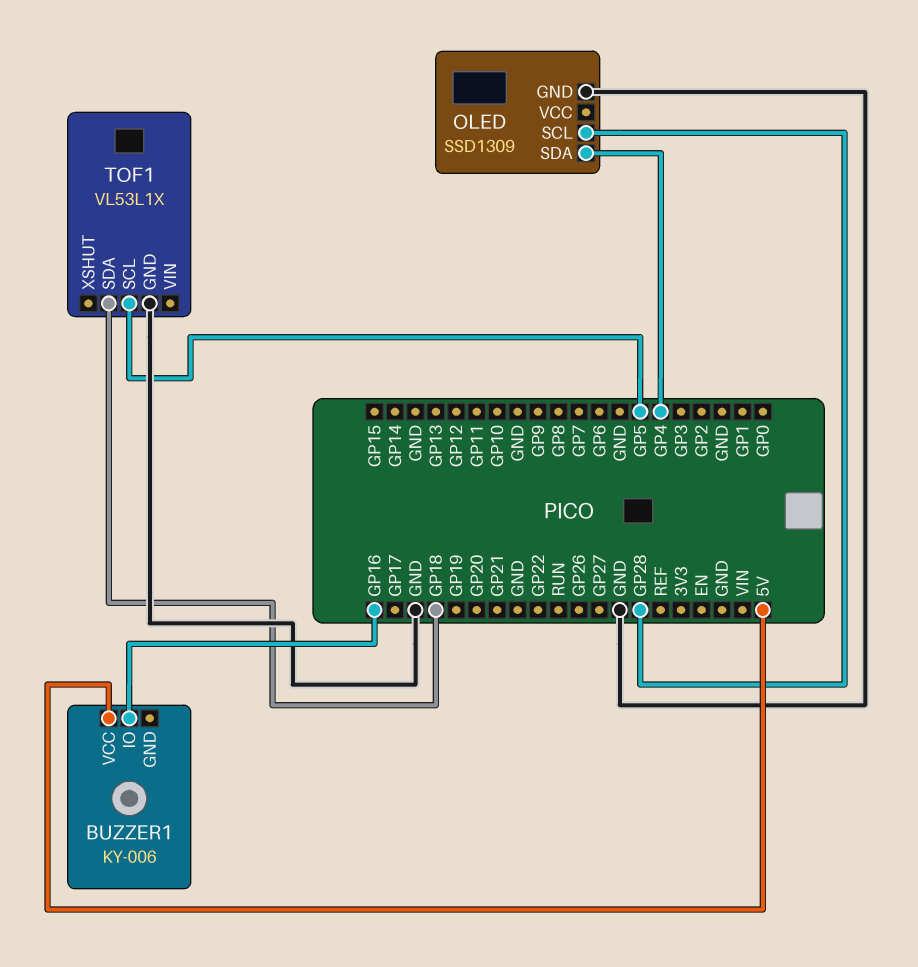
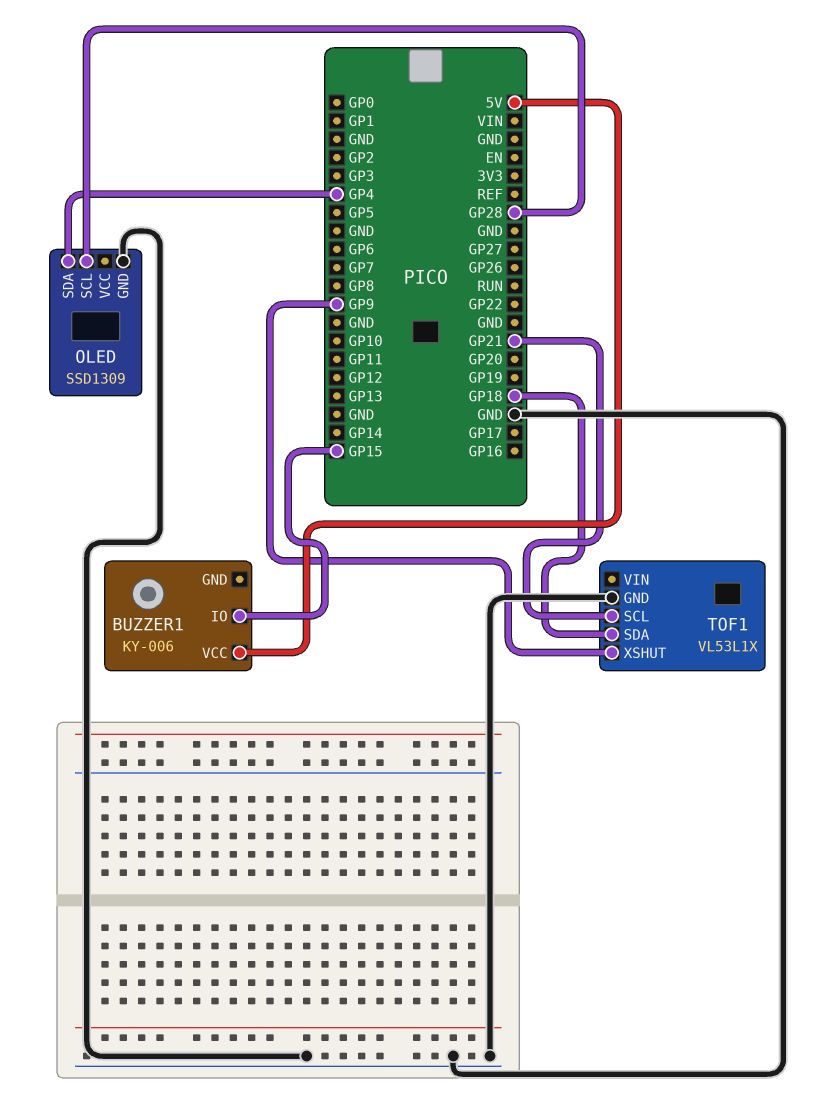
BUZZER1 pin IO: GP16 -> GP15
TOF1 pin SCL: GP5 -> GP21
TOF1 pin XSHUT: none -> GP9

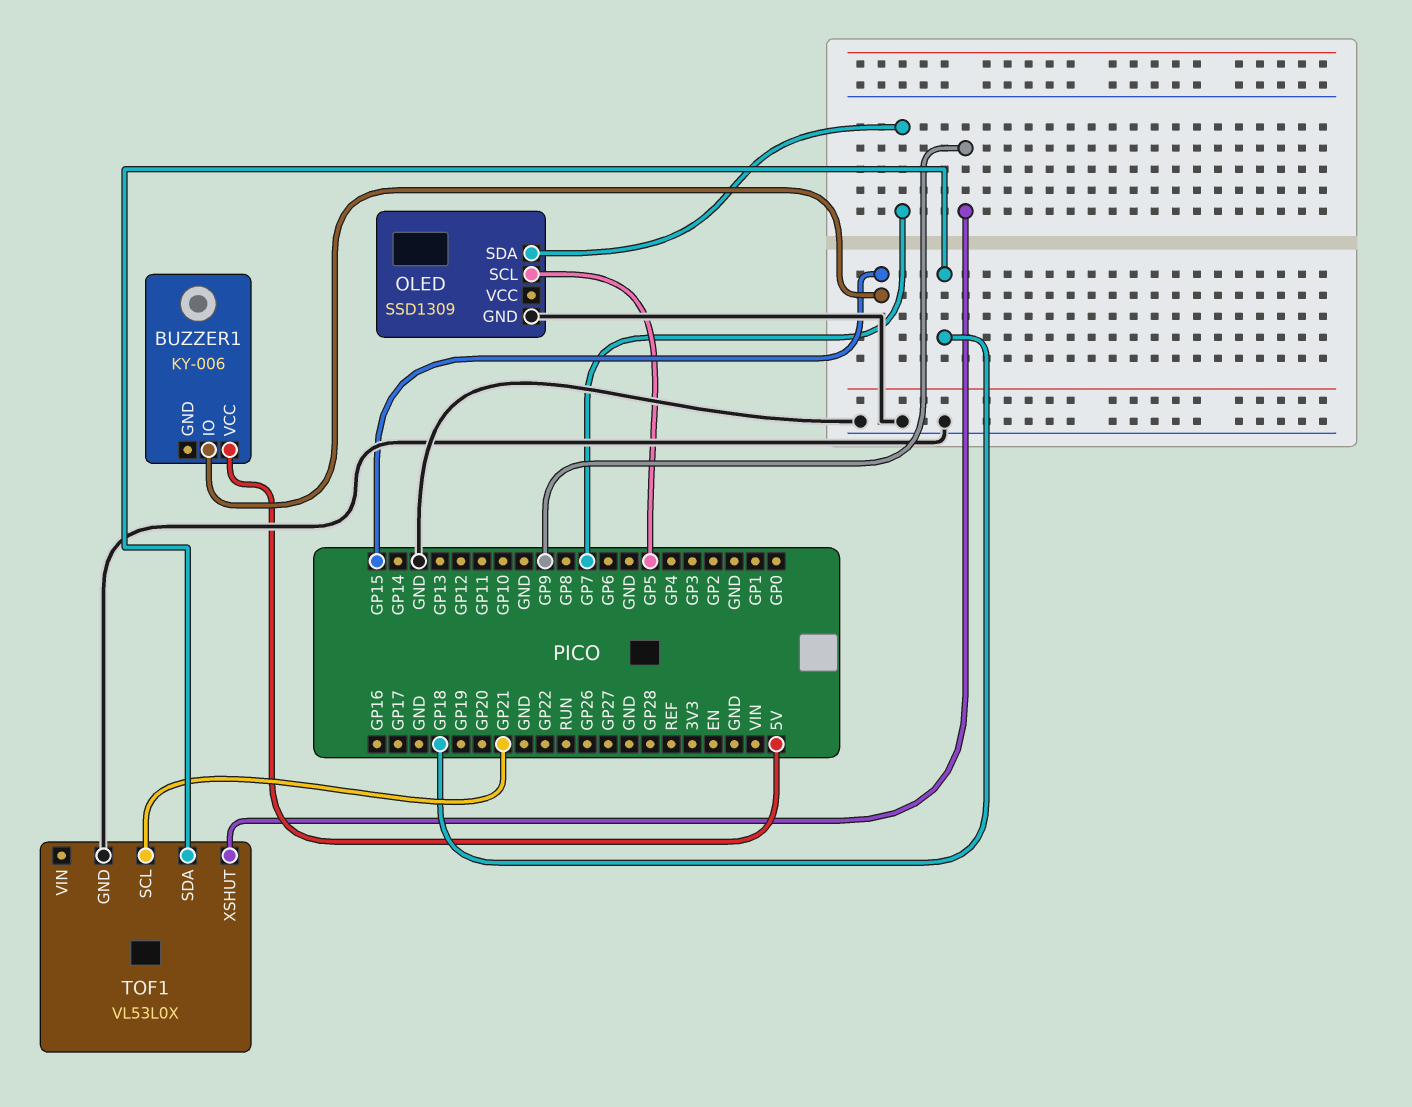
OLED pin SCL: GP28 -> GP5
OLED pin SDA: GP4 -> GP7
TOF1: VL53L1X -> VL53L0X

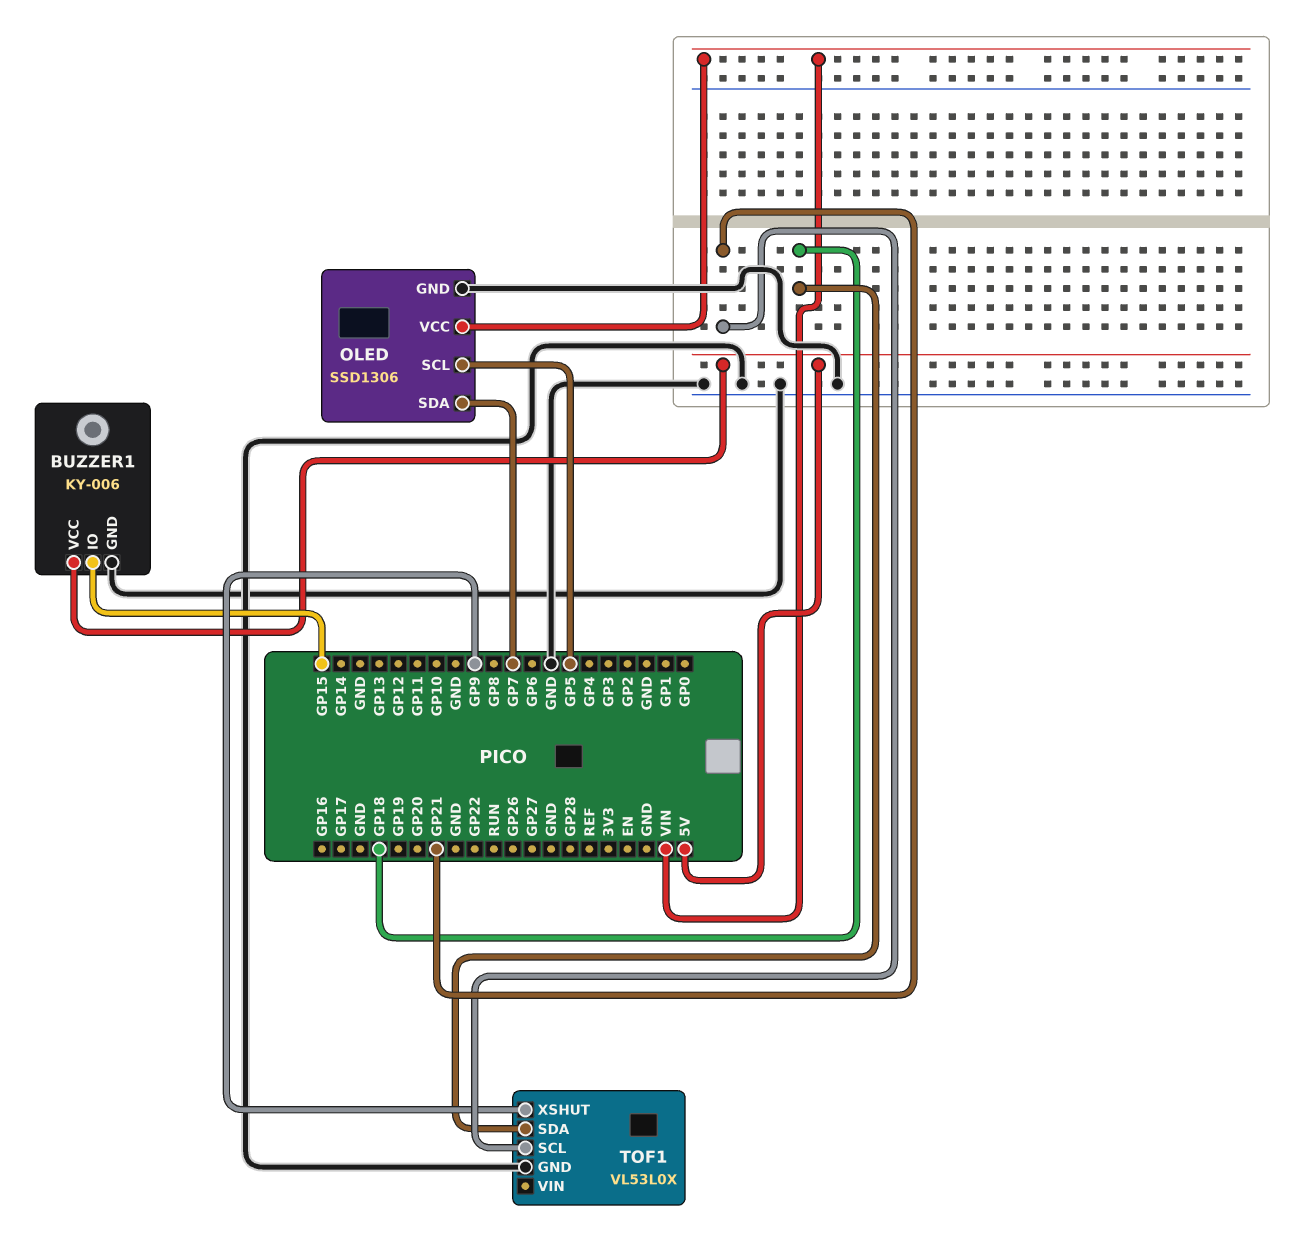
BUZZER1 pin GND: none -> GND
OLED: SSD1309 -> SSD1306
OLED pin VCC: none -> VIN

